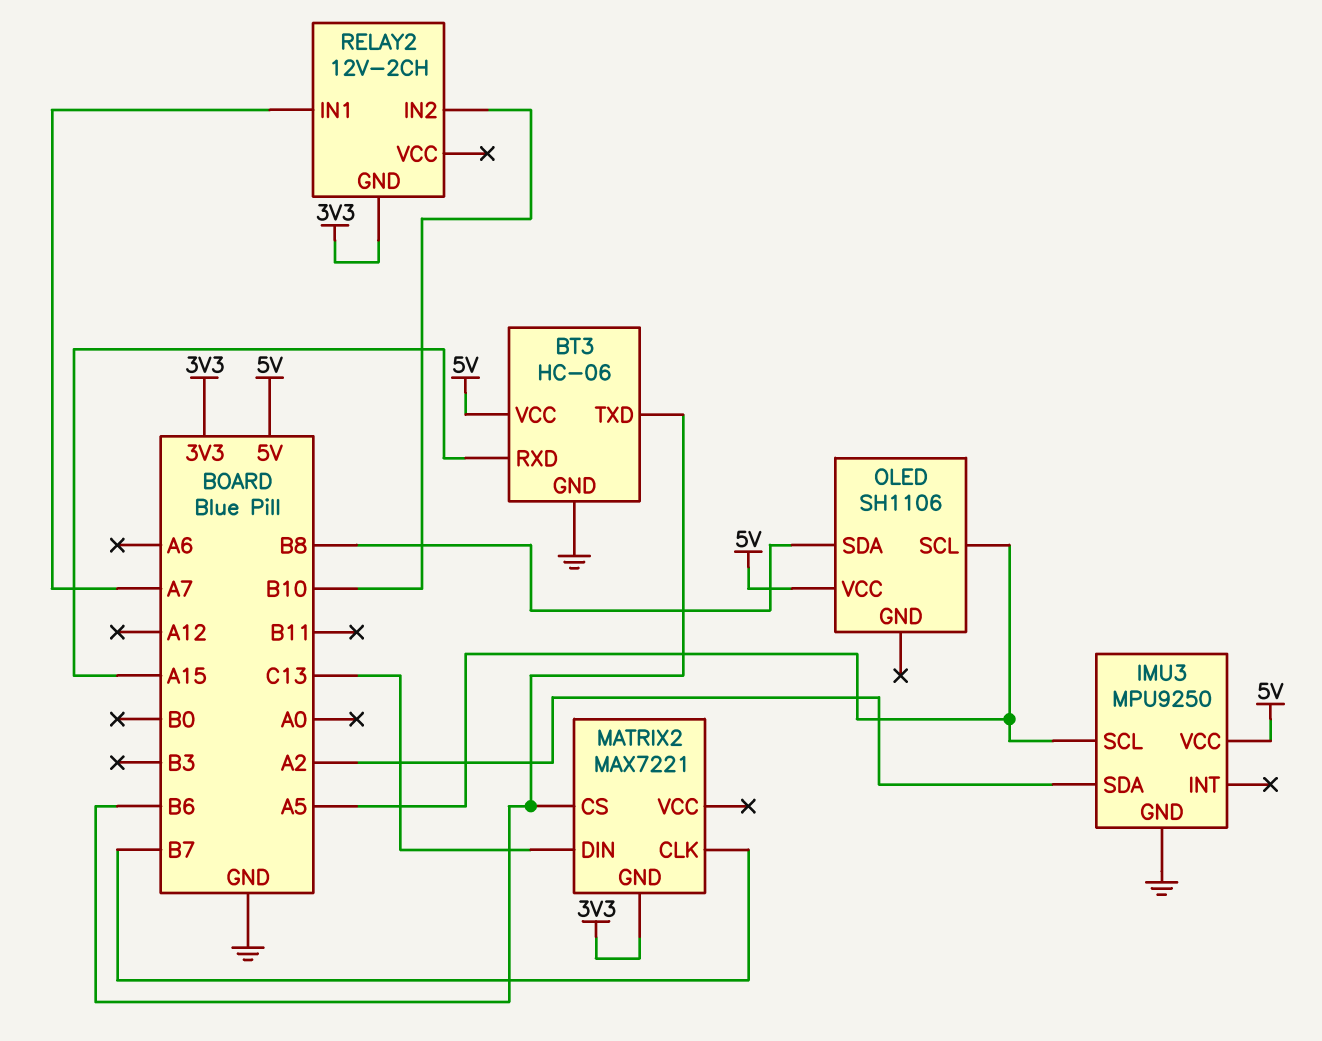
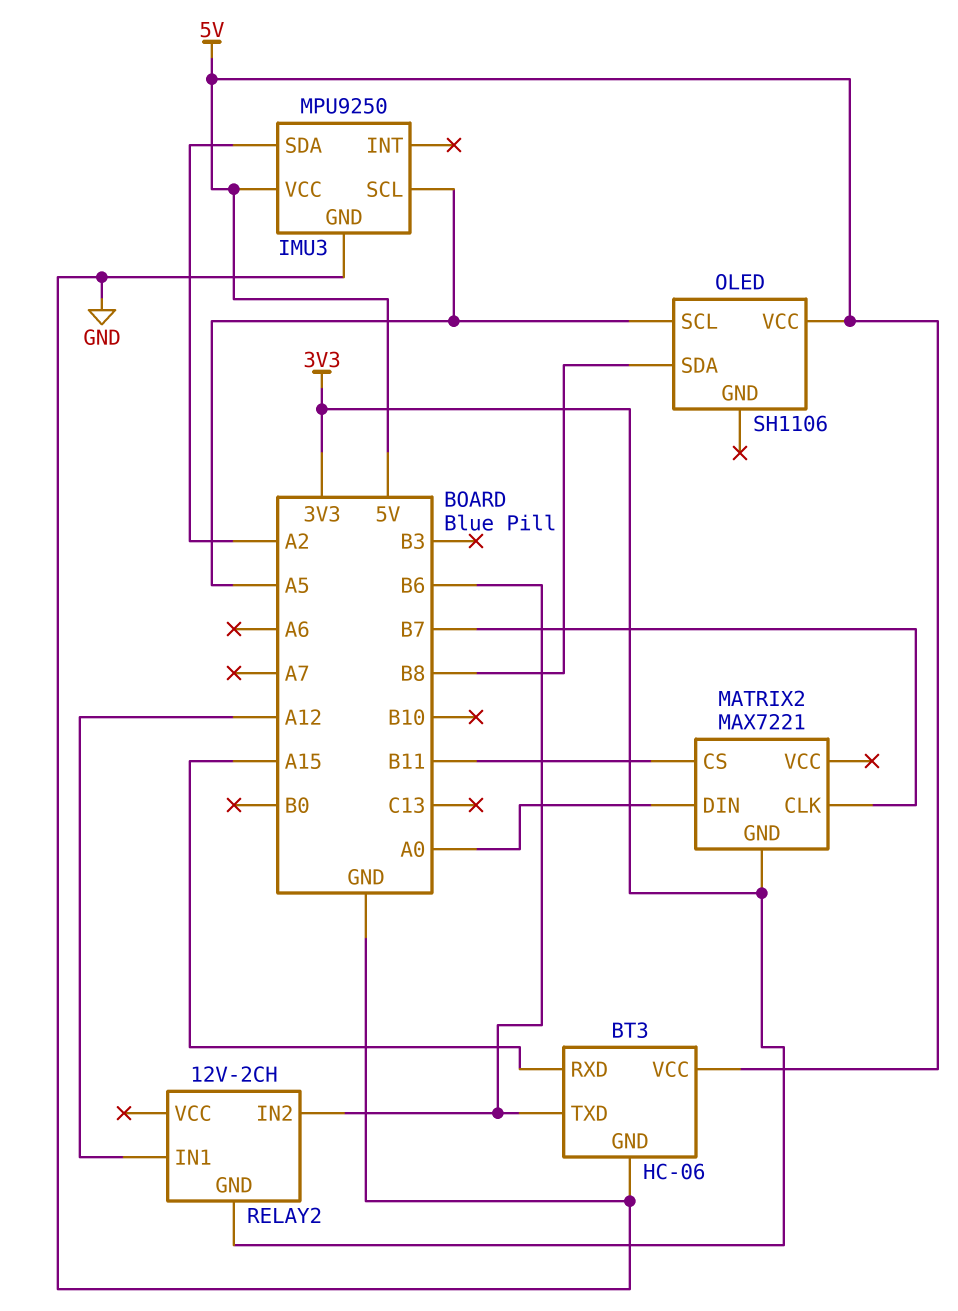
MATRIX2 pin CS: B6 -> B11
MATRIX2 pin DIN: C13 -> A0
RELAY2 pin IN1: A7 -> A12
RELAY2 pin IN2: B10 -> B6

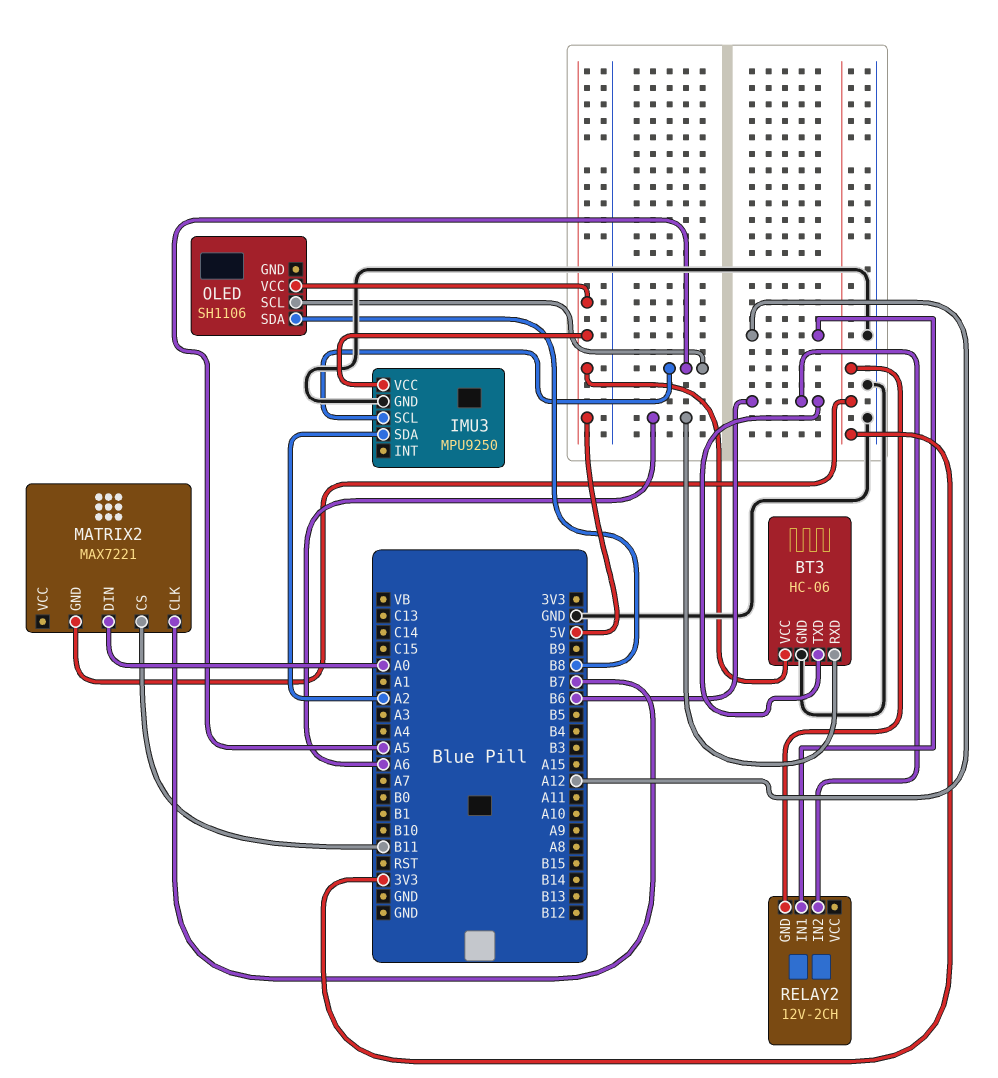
BT3 pin RXD: A15 -> A6

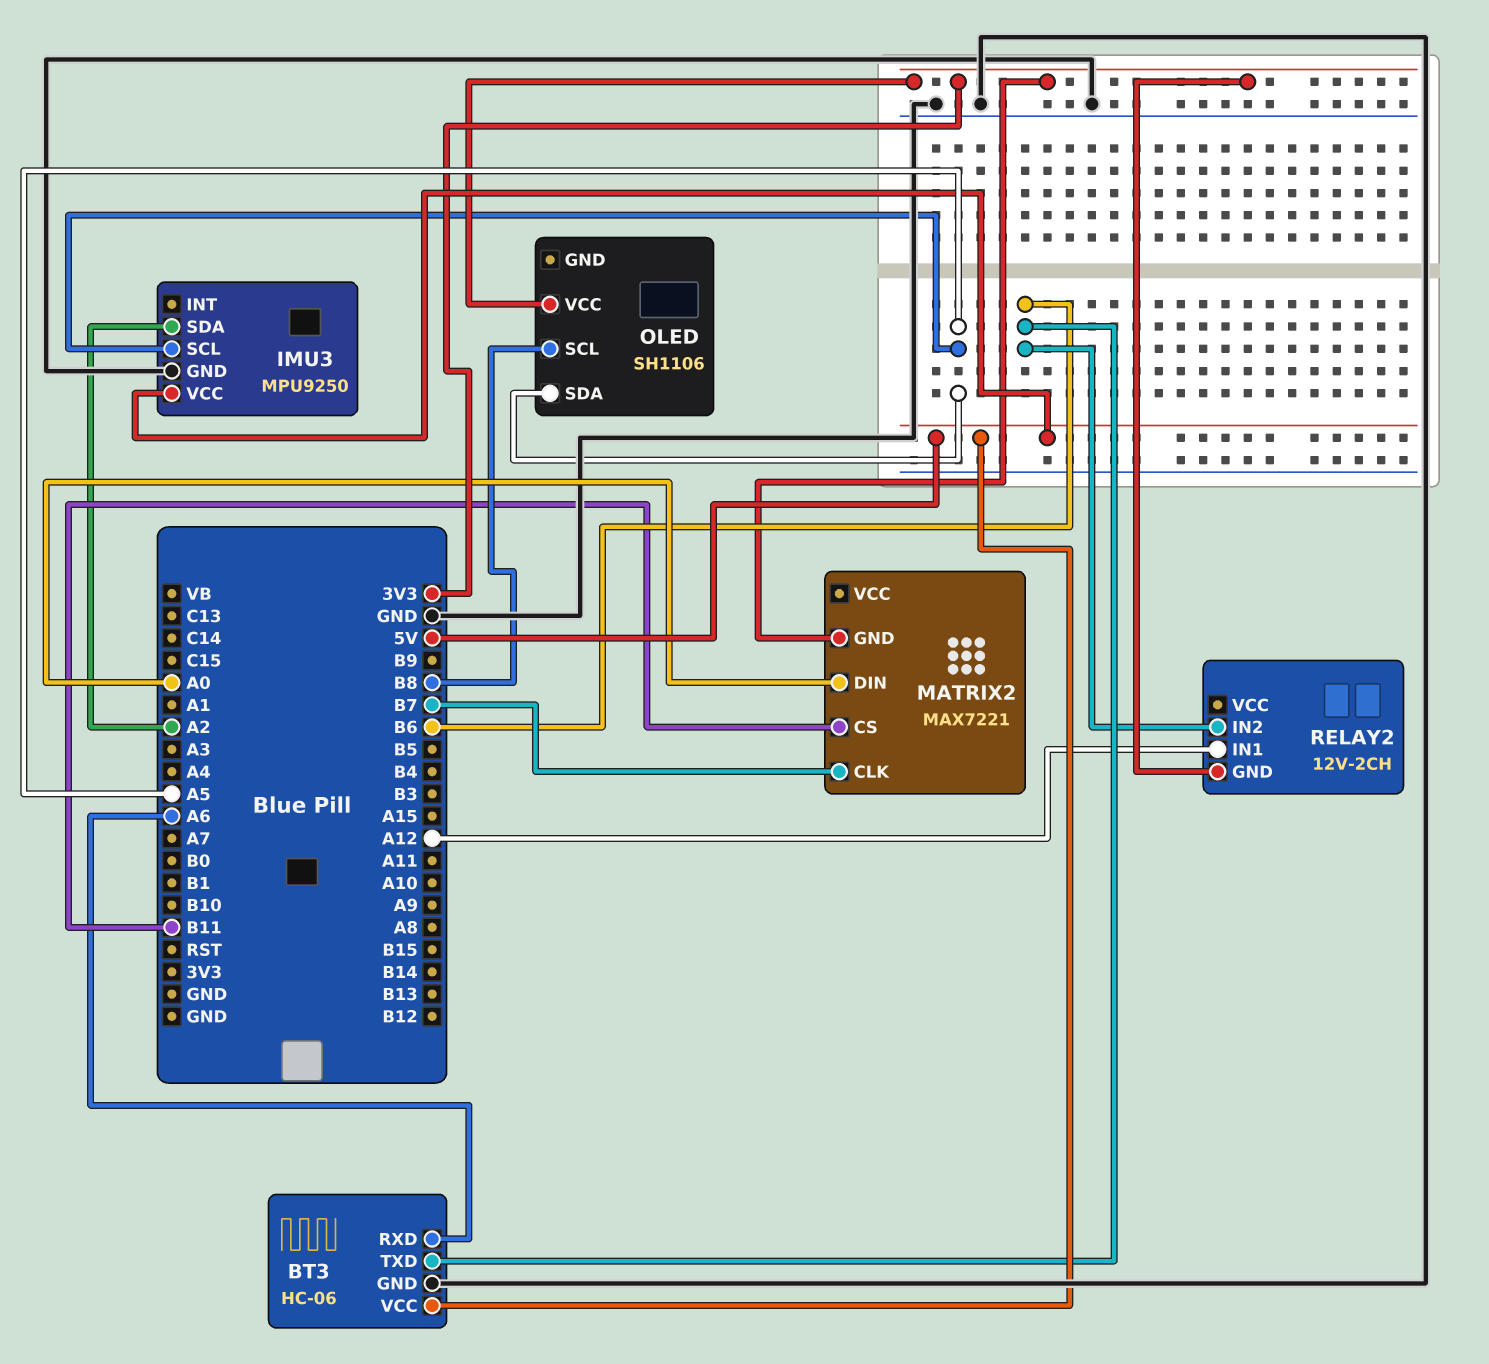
OLED pin SCL: A5 -> B8
OLED pin SDA: B8 -> A5
OLED pin VCC: 5V -> 3V3

